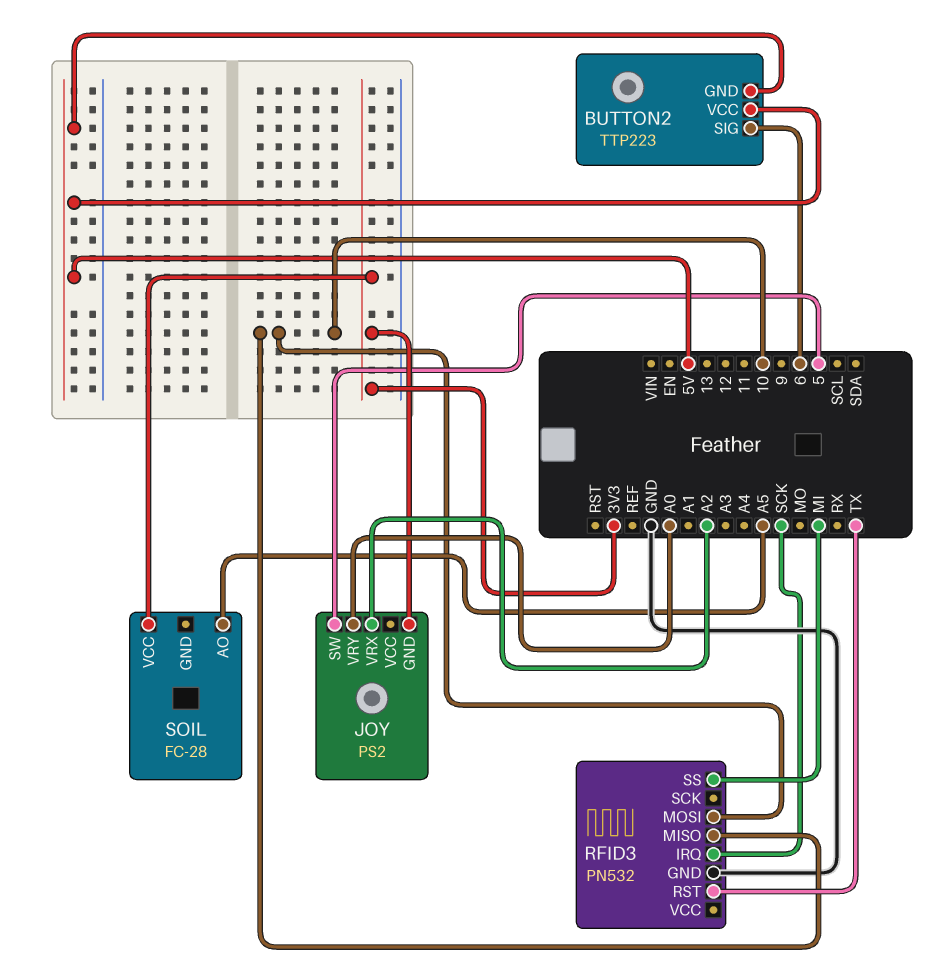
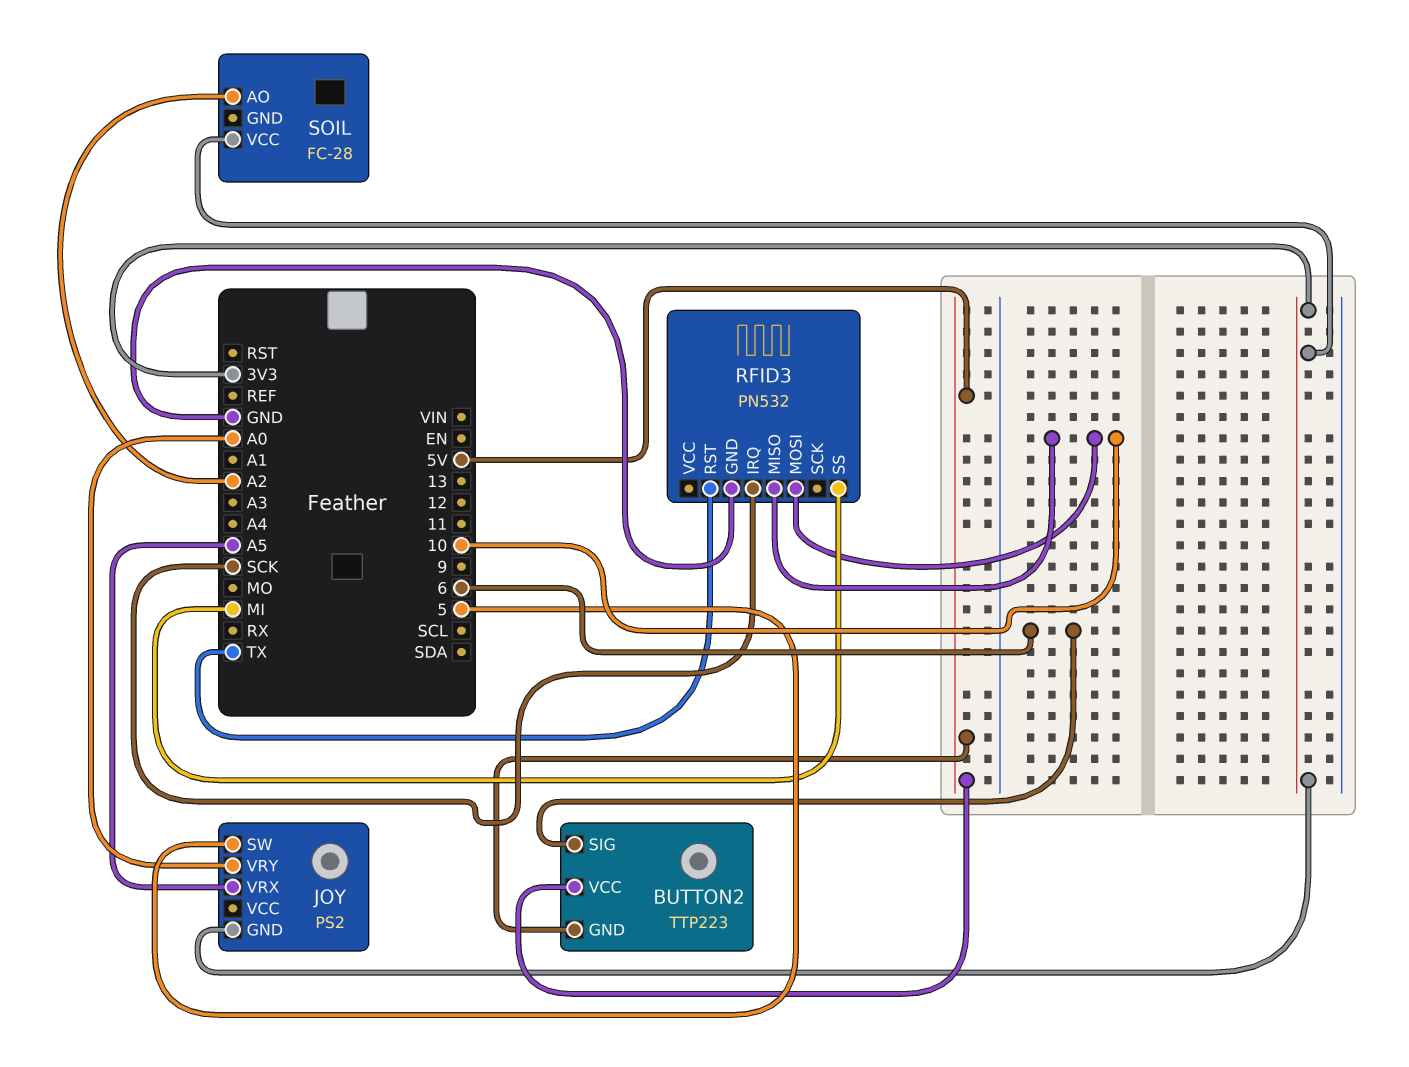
JOY pin VRX: A2 -> A5
SOIL pin AO: A5 -> A2

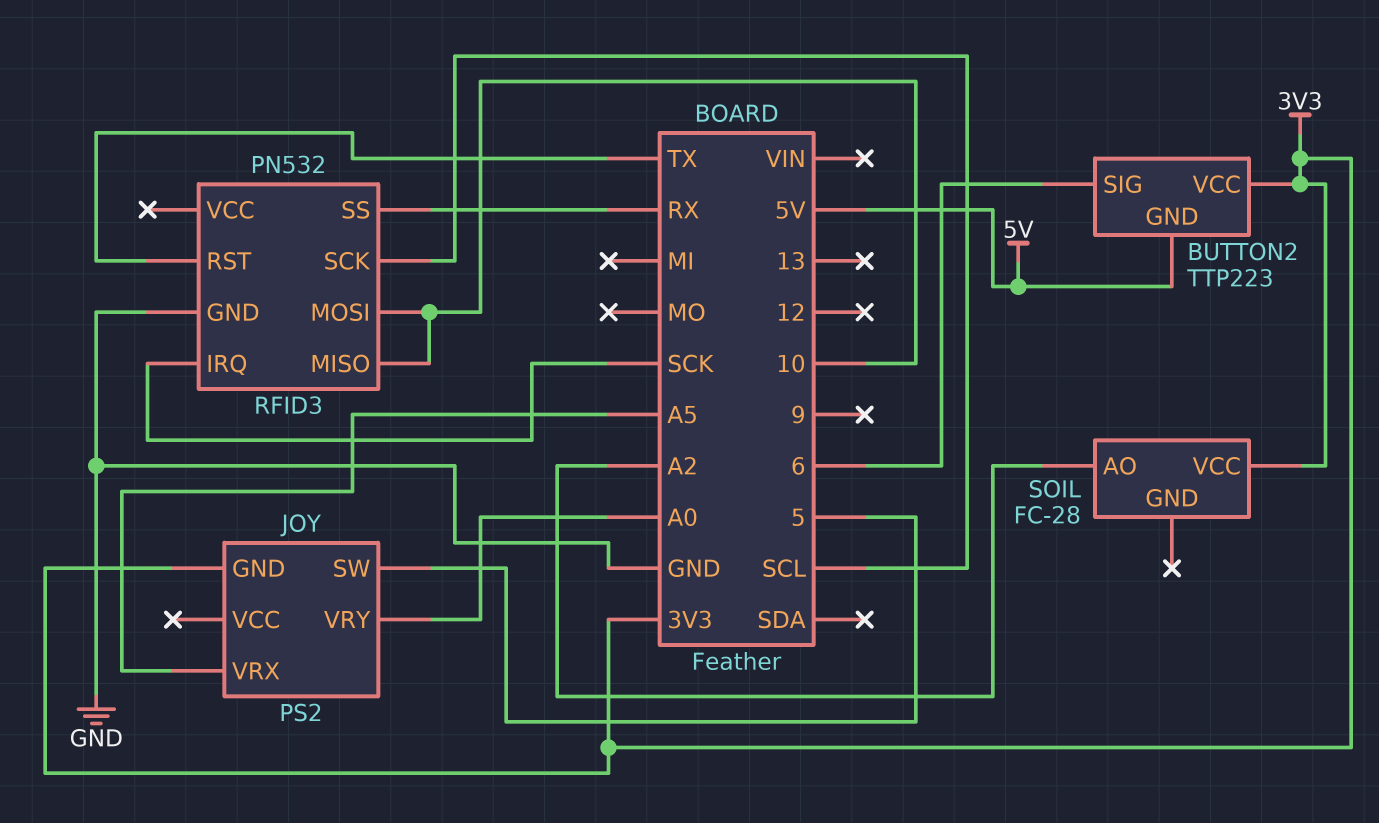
BUTTON2 pin VCC: 5V -> 3V3
RFID3 pin SCK: none -> SCL
RFID3 pin SS: MI -> RX

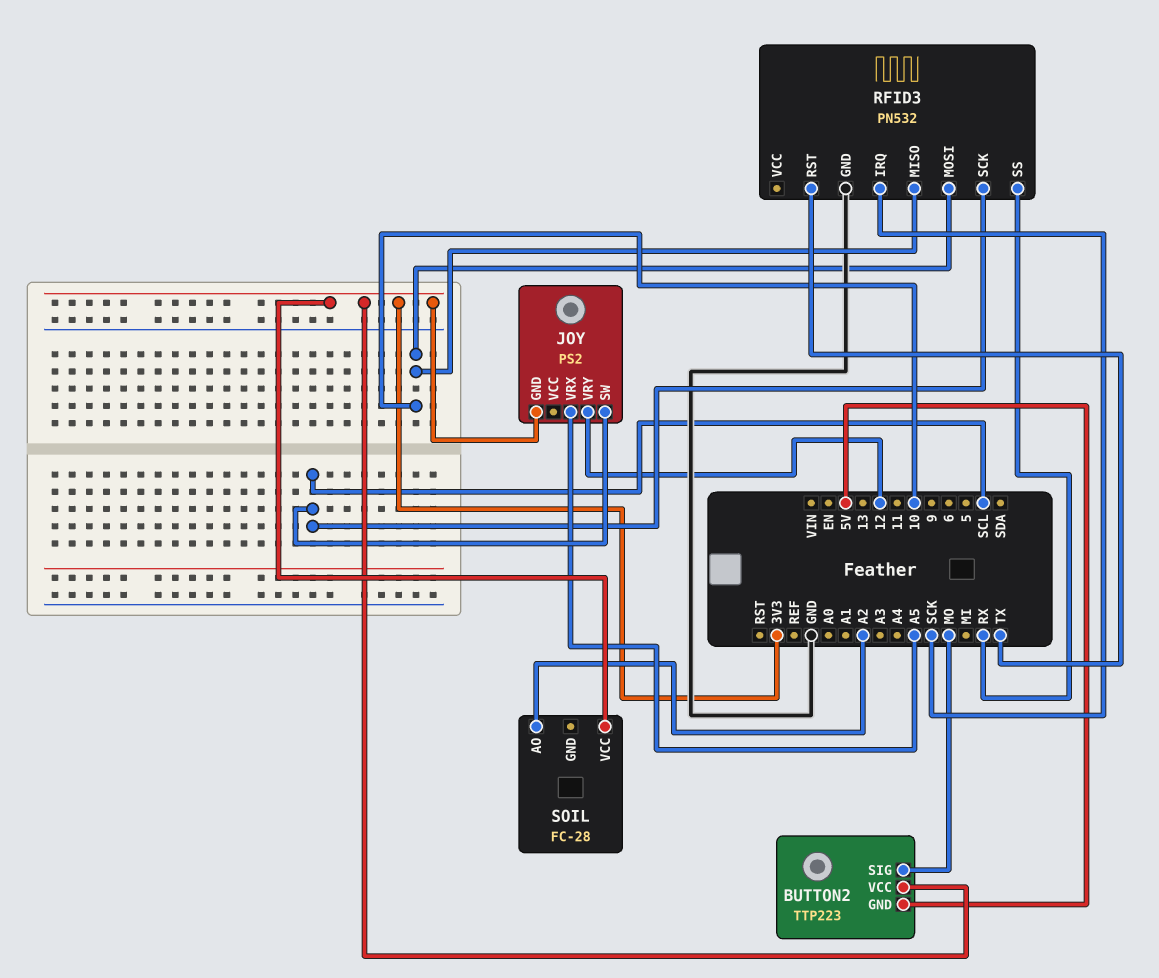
BUTTON2 pin SIG: 6 -> MO
JOY pin SW: 5 -> SCL
JOY pin VRY: A0 -> 12

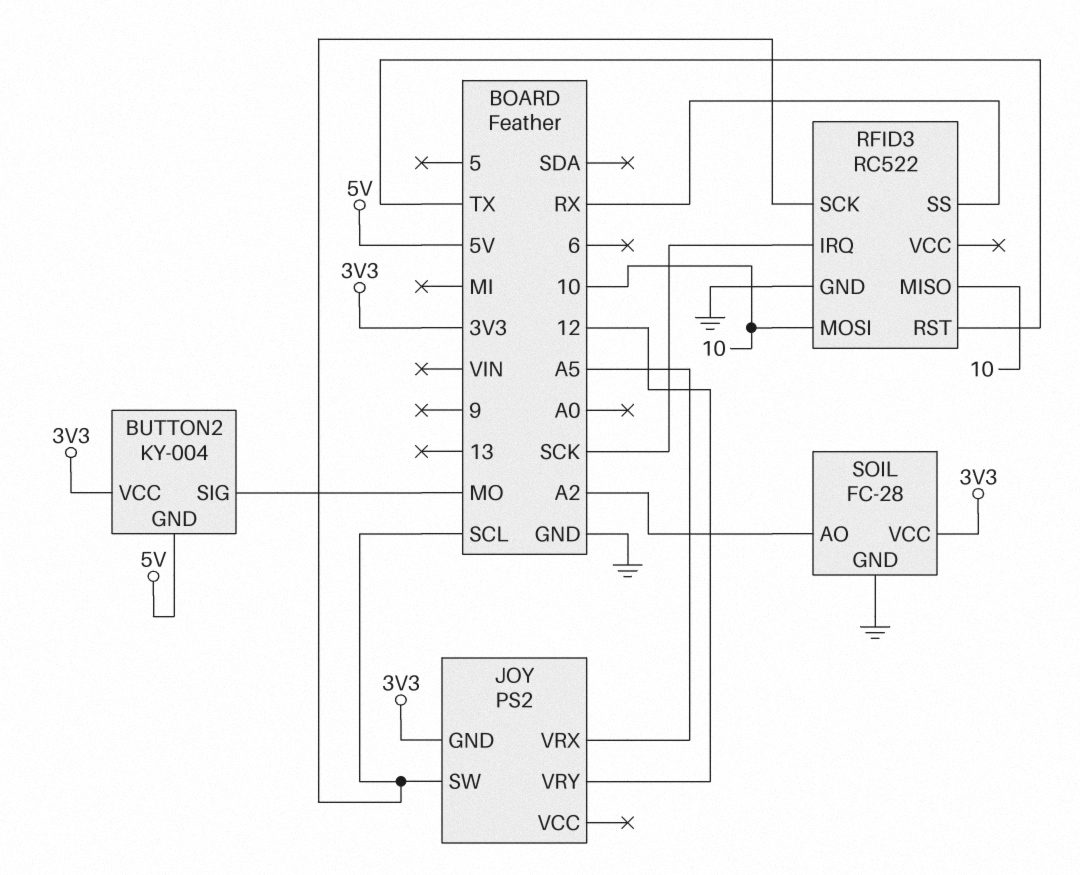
BUTTON2: TTP223 -> KY-004
RFID3: PN532 -> RC522
SOIL pin GND: none -> GND

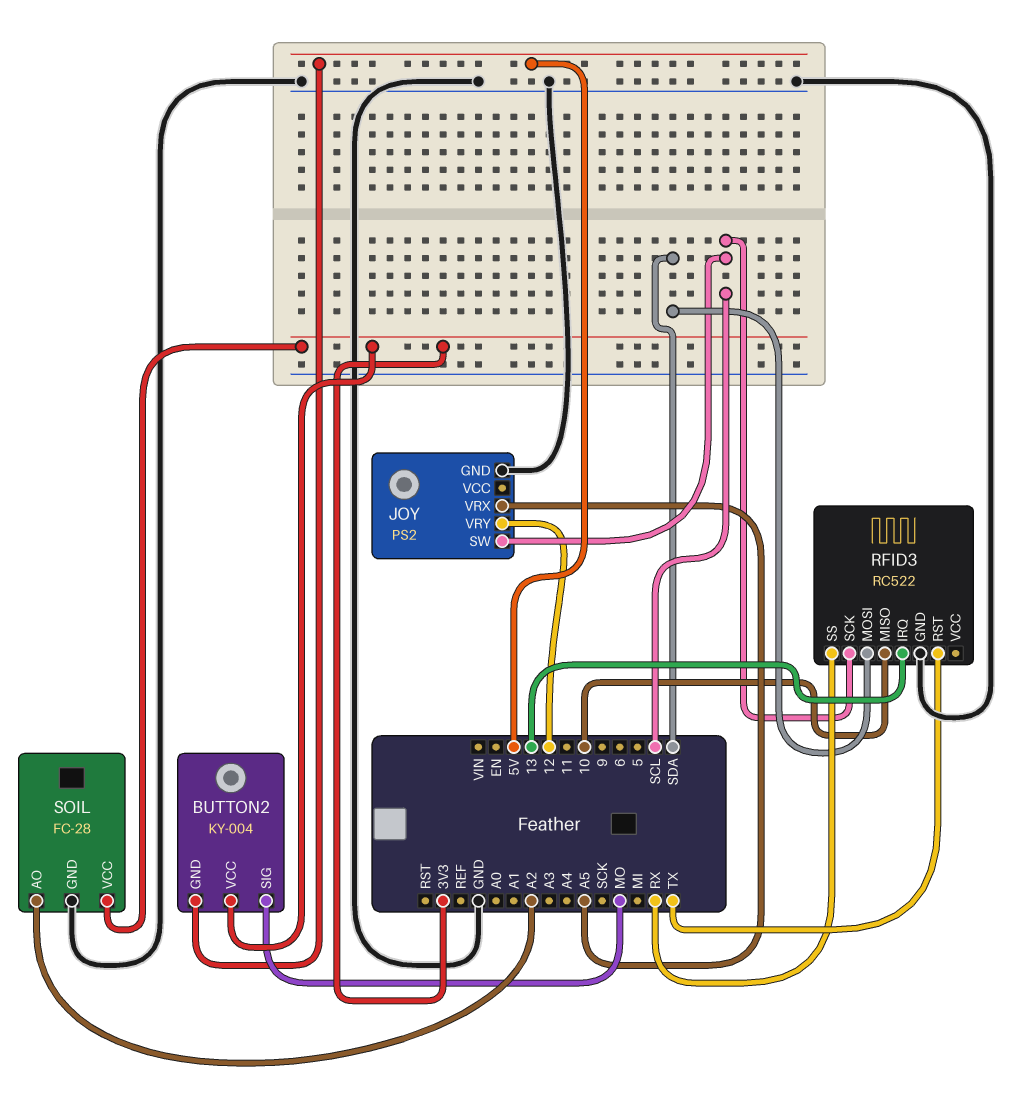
JOY pin GND: 3V3 -> GND
RFID3 pin IRQ: SCK -> 13
RFID3 pin MOSI: 10 -> SDA

